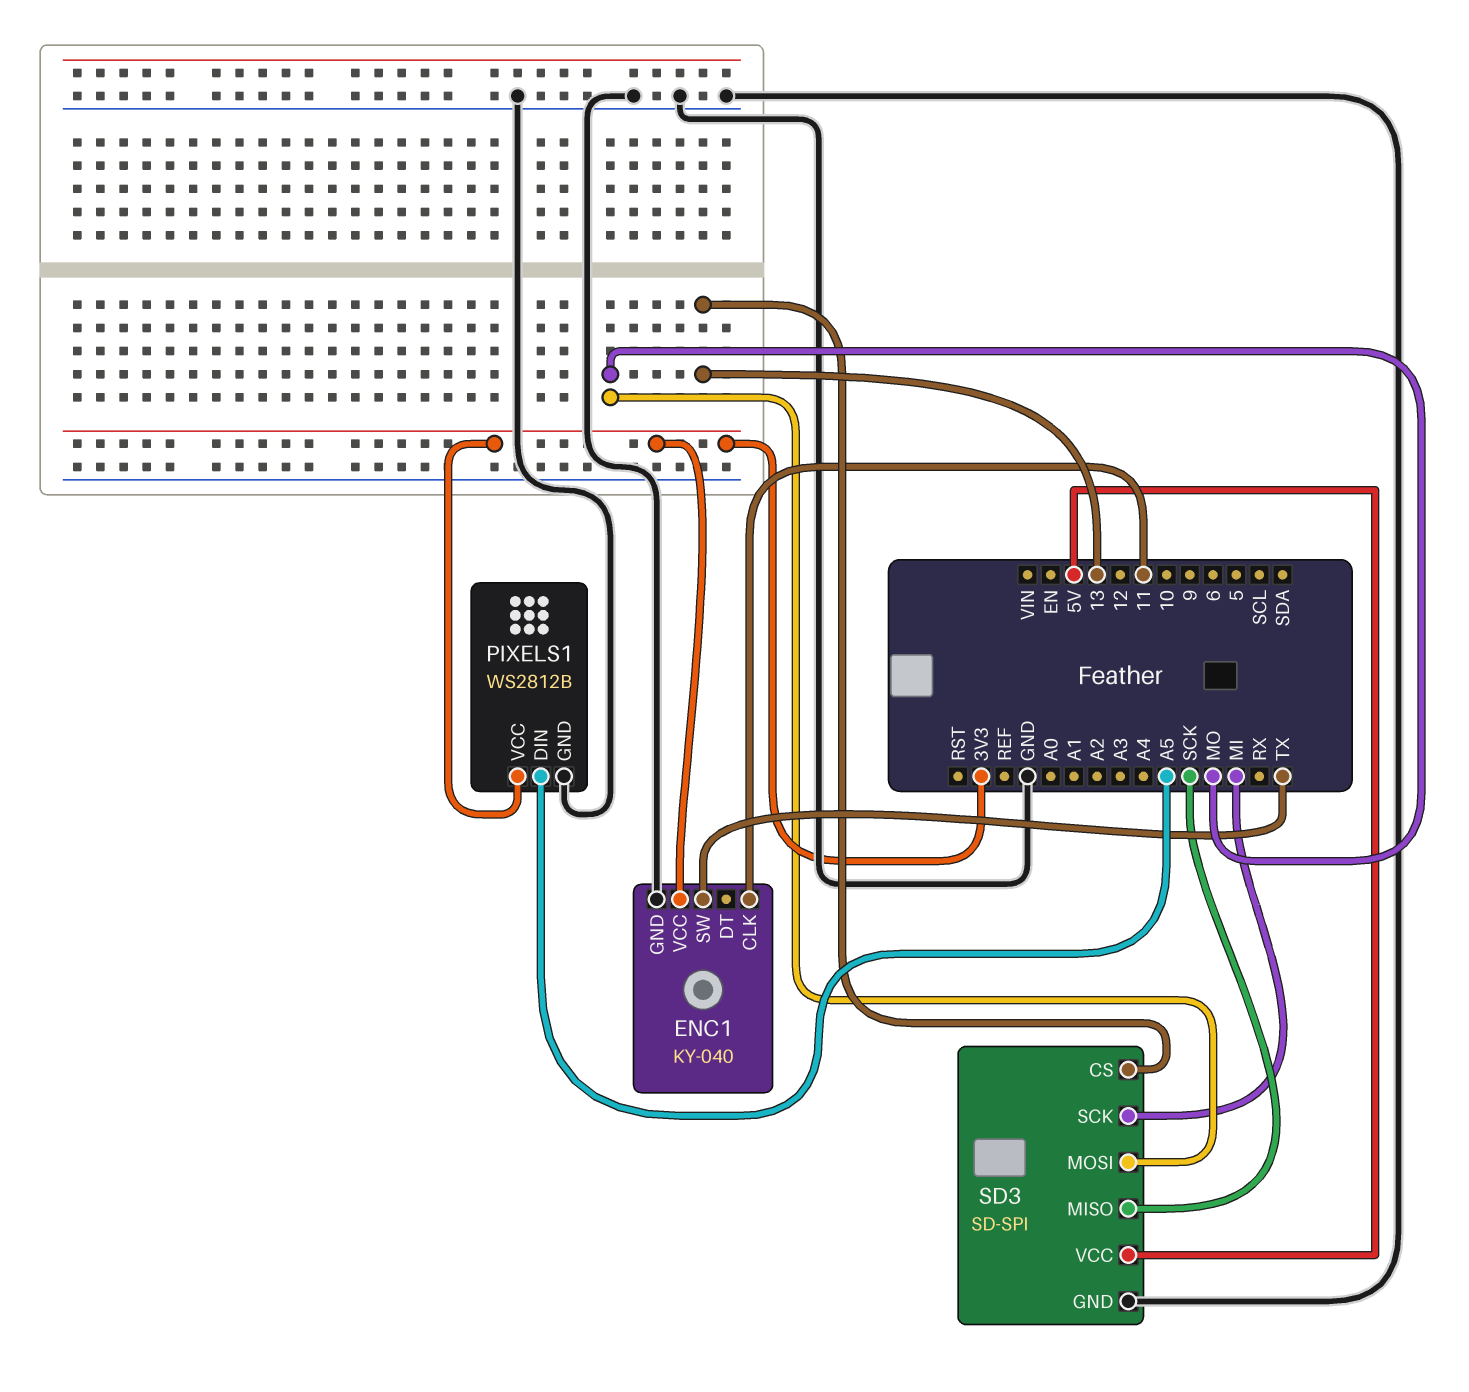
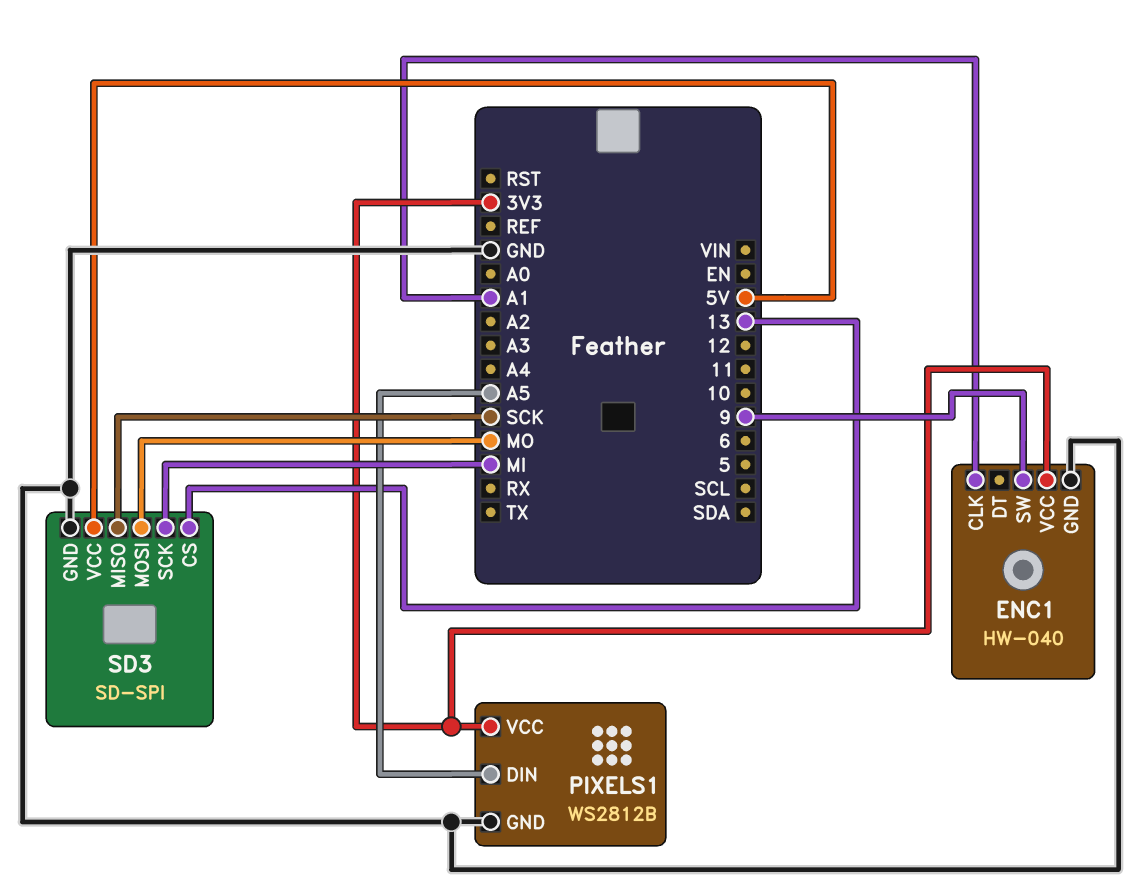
ENC1: KY-040 -> HW-040
ENC1 pin CLK: 11 -> A1
ENC1 pin SW: TX -> 9

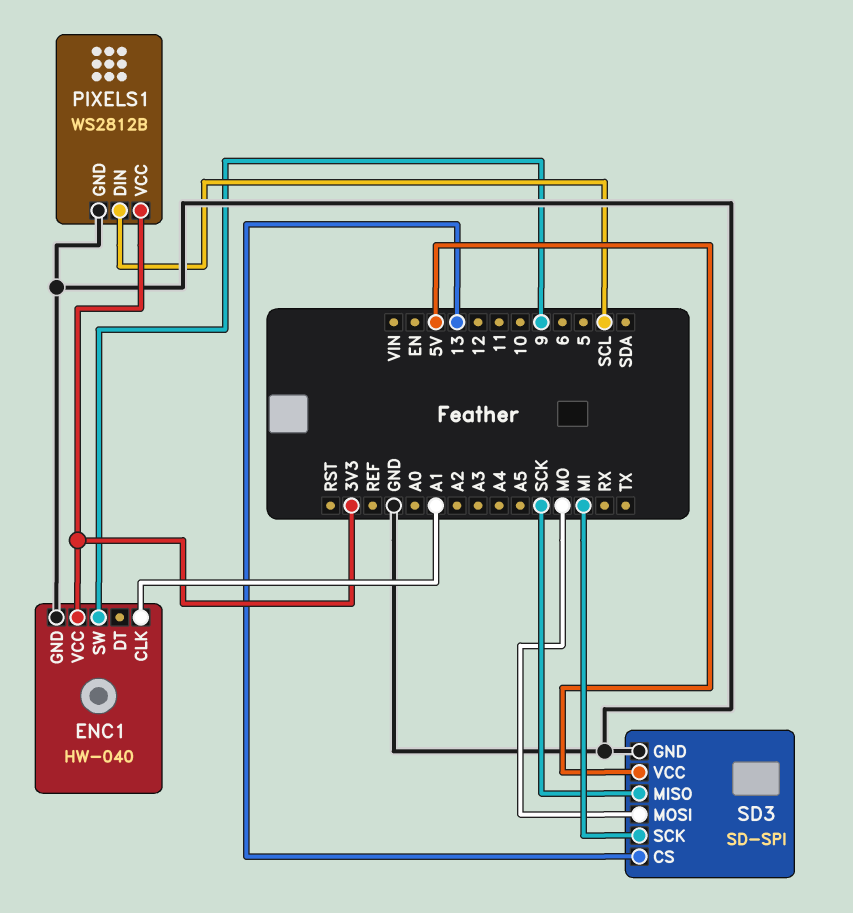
PIXELS1 pin DIN: A5 -> SCL

